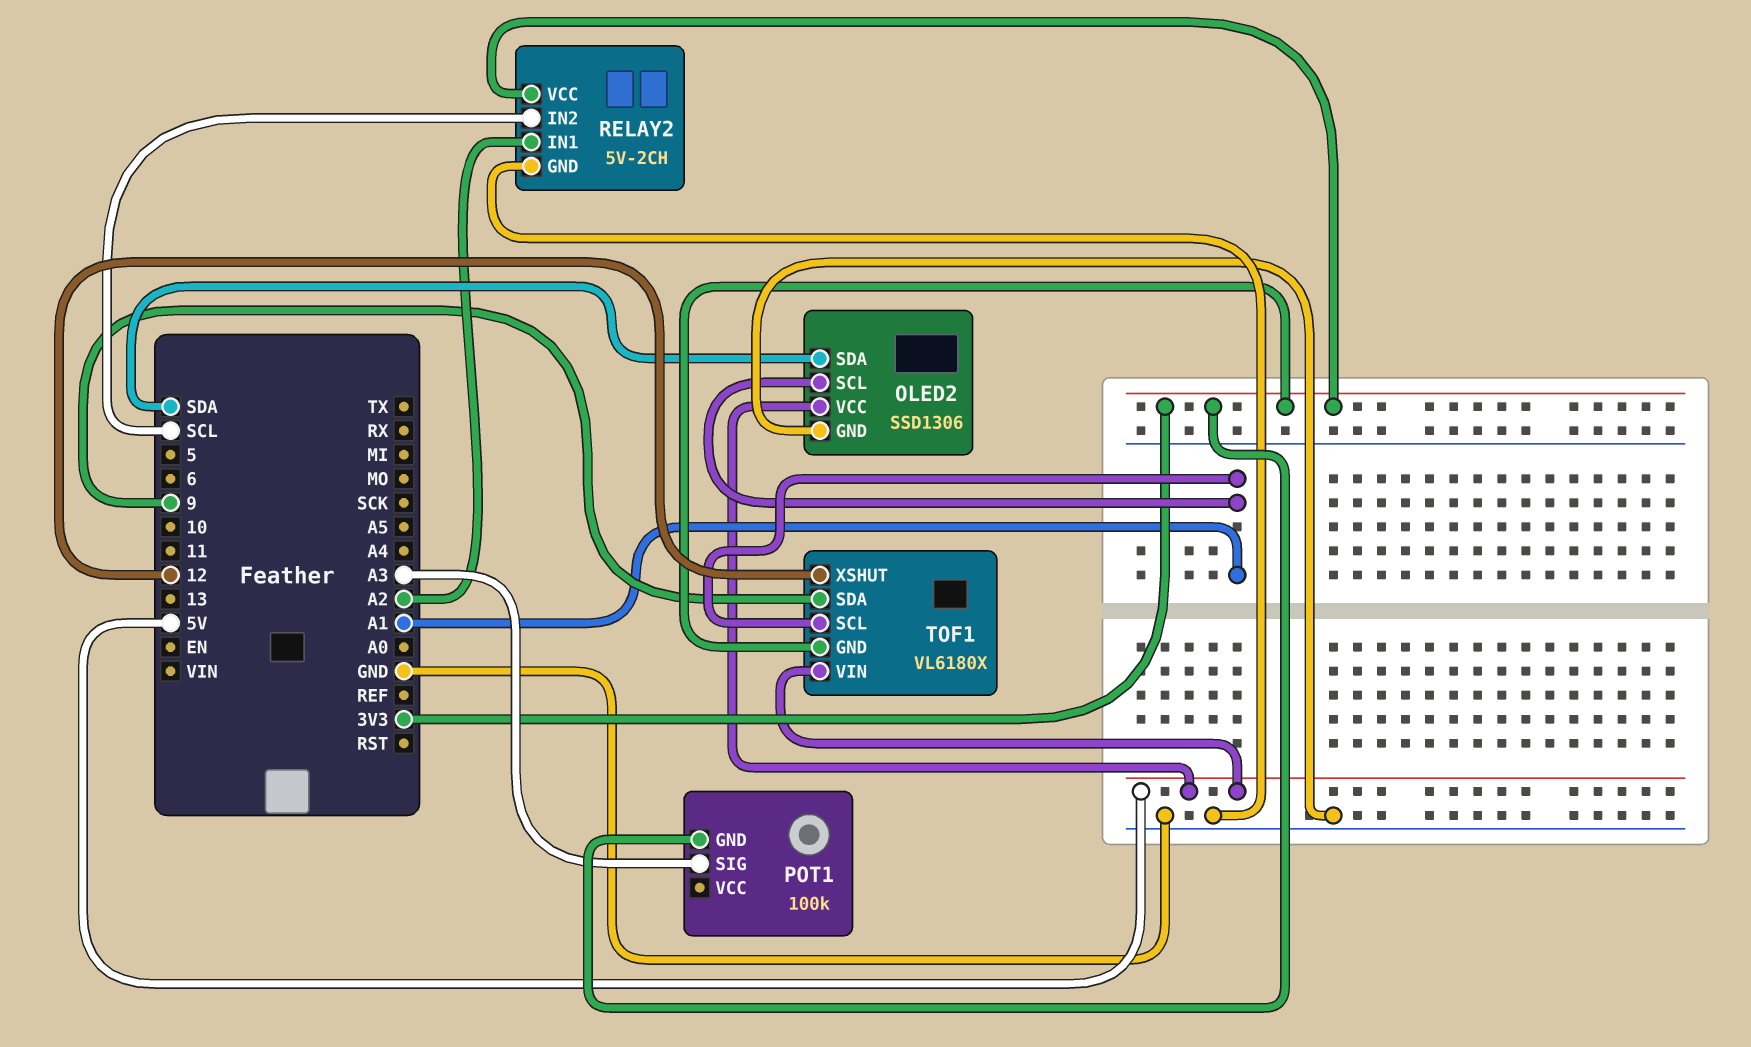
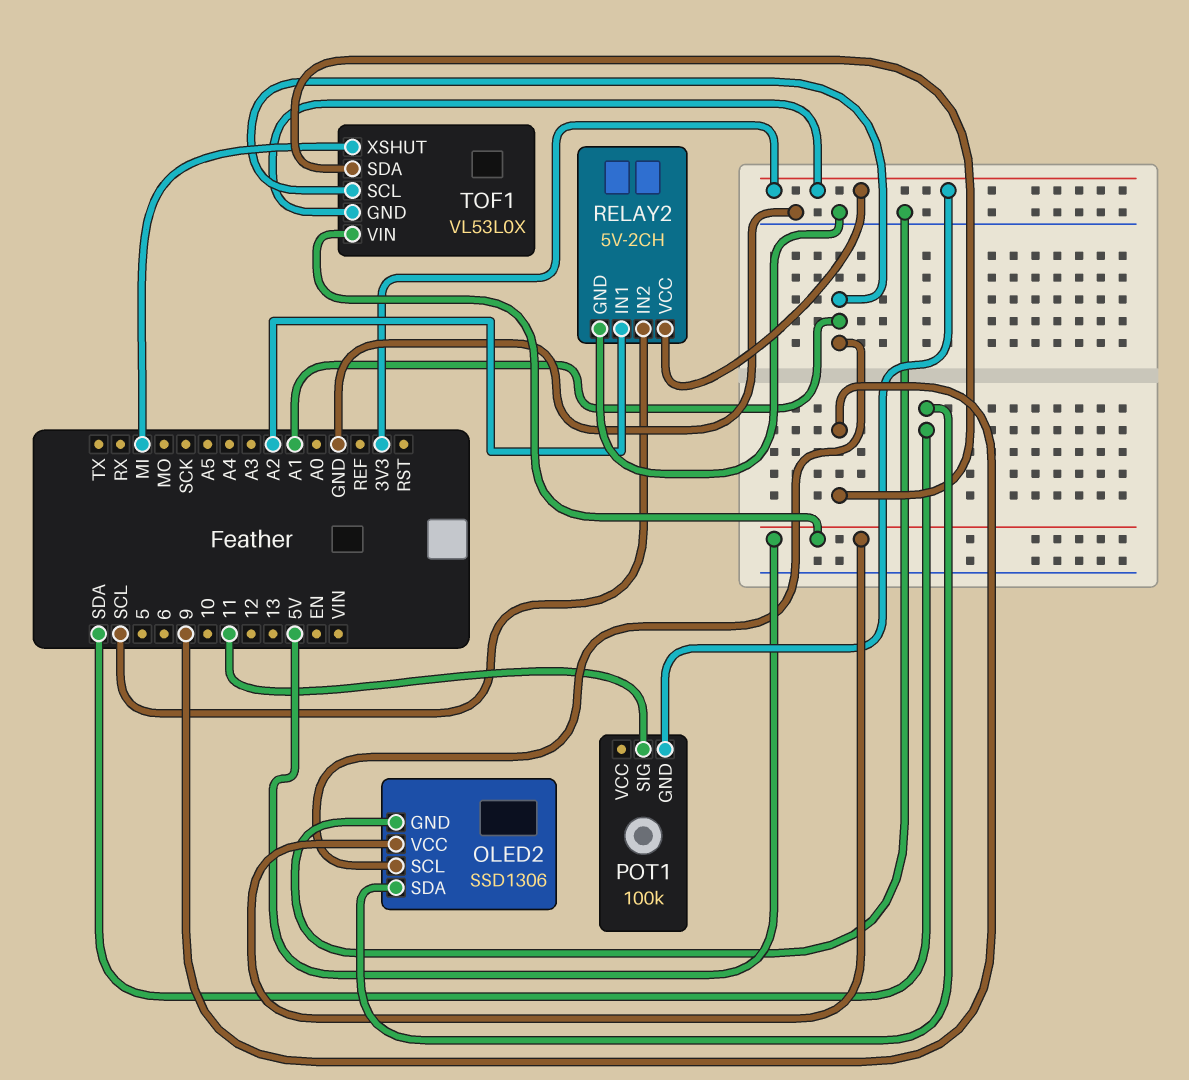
POT1 pin SIG: A3 -> 11
TOF1: VL6180X -> VL53L0X
TOF1 pin XSHUT: 12 -> MI

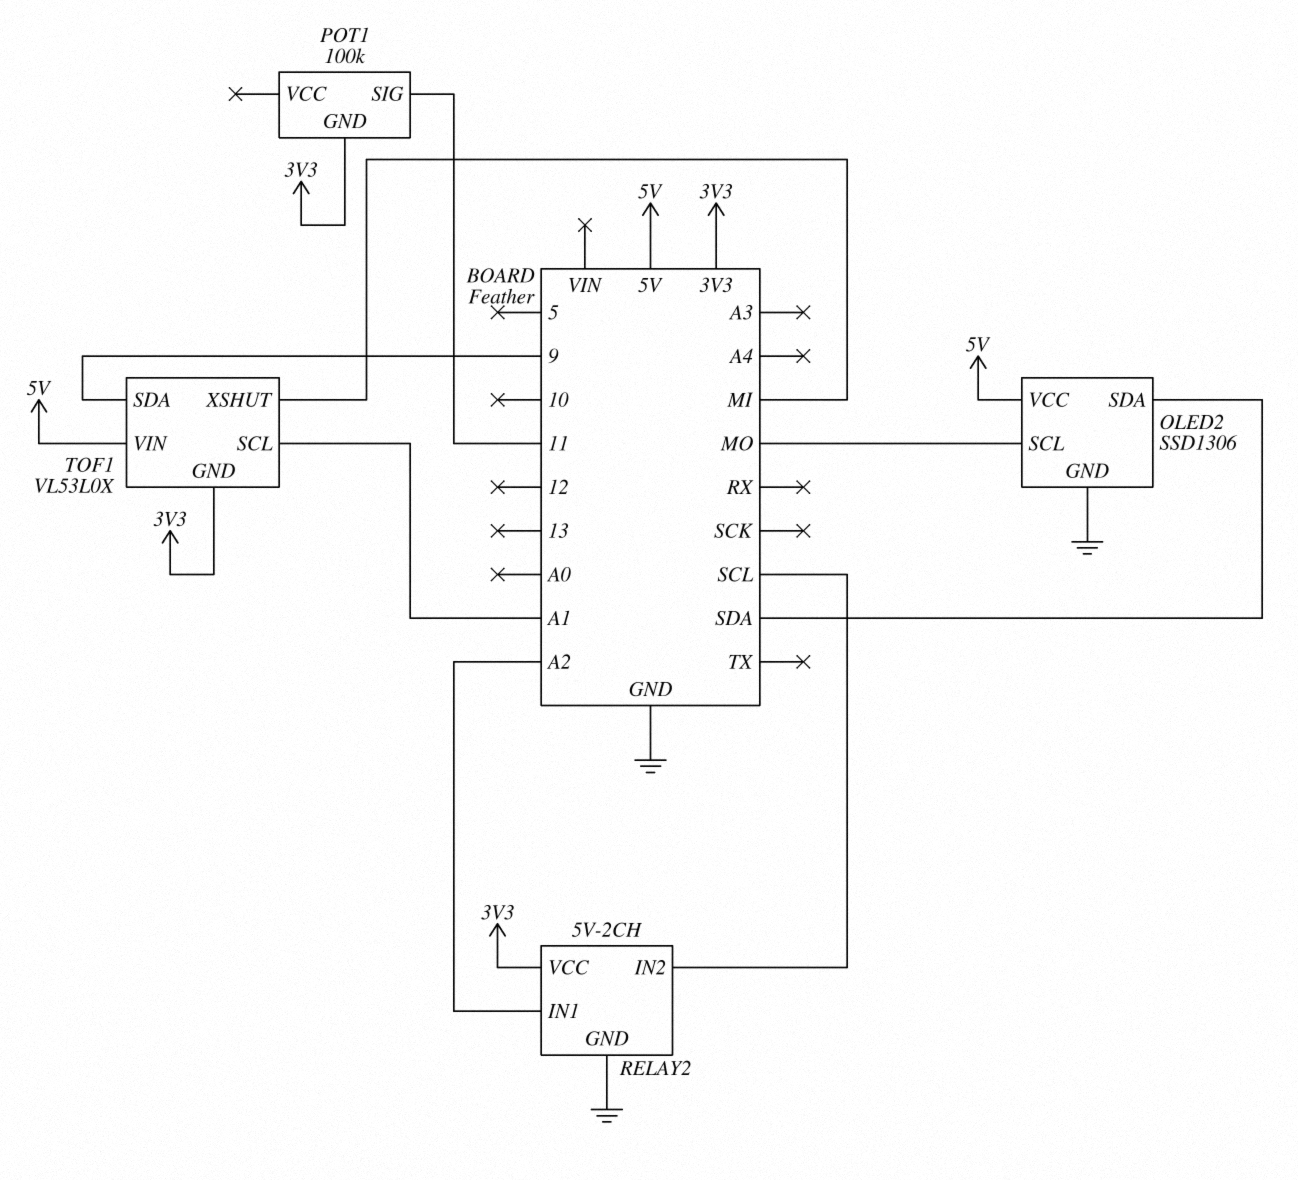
OLED2 pin SCL: A1 -> MO

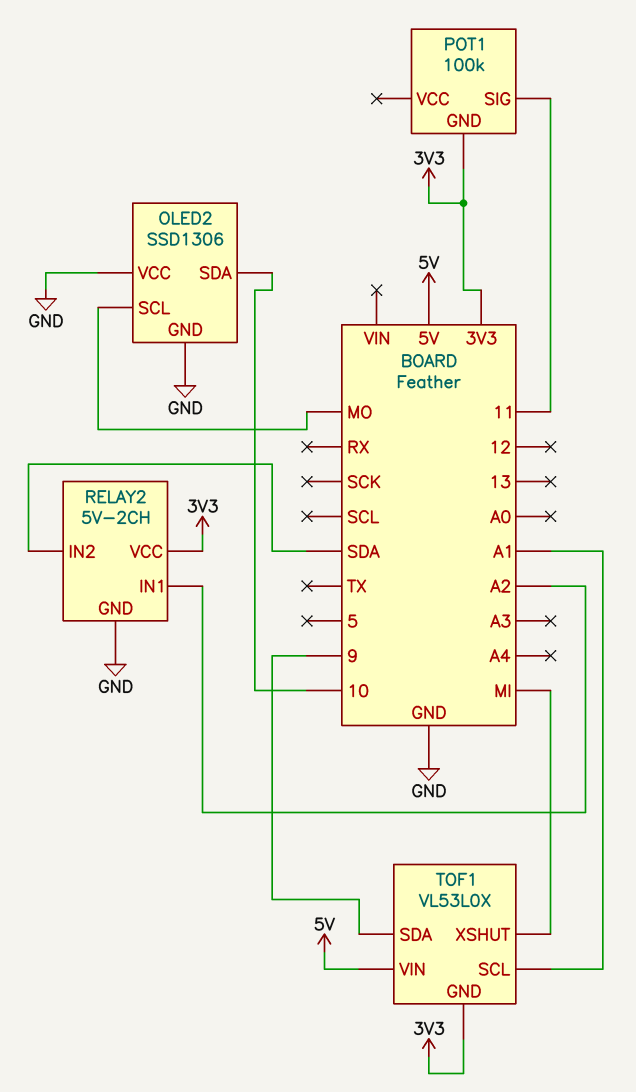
OLED2 pin SDA: SDA -> 10
OLED2 pin VCC: 5V -> GND
RELAY2 pin IN2: SCL -> SDA

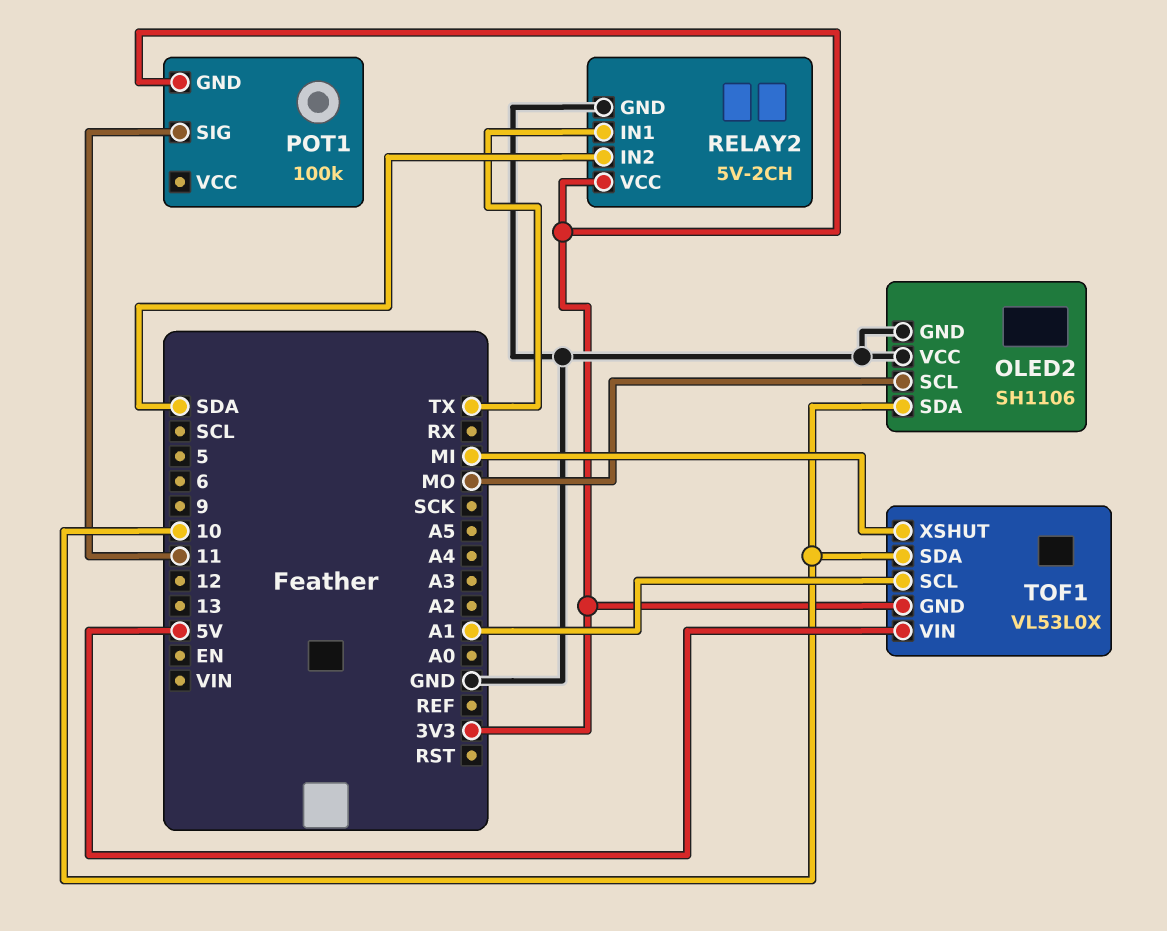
OLED2: SSD1306 -> SH1106
RELAY2 pin IN1: A2 -> TX
TOF1 pin SDA: 9 -> 10

